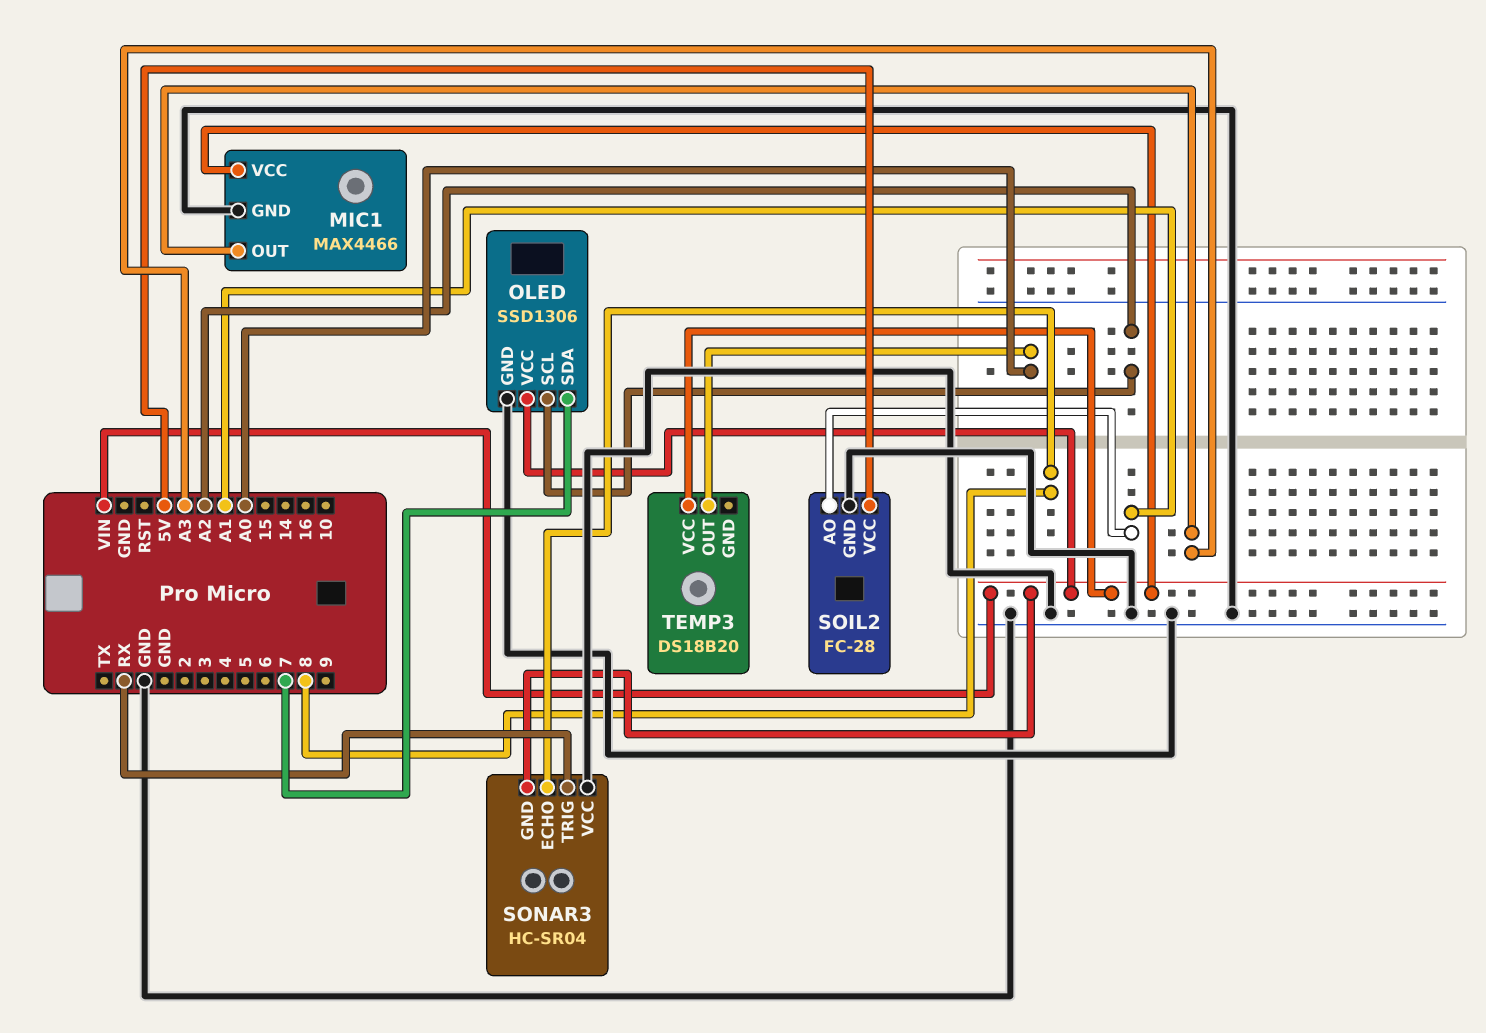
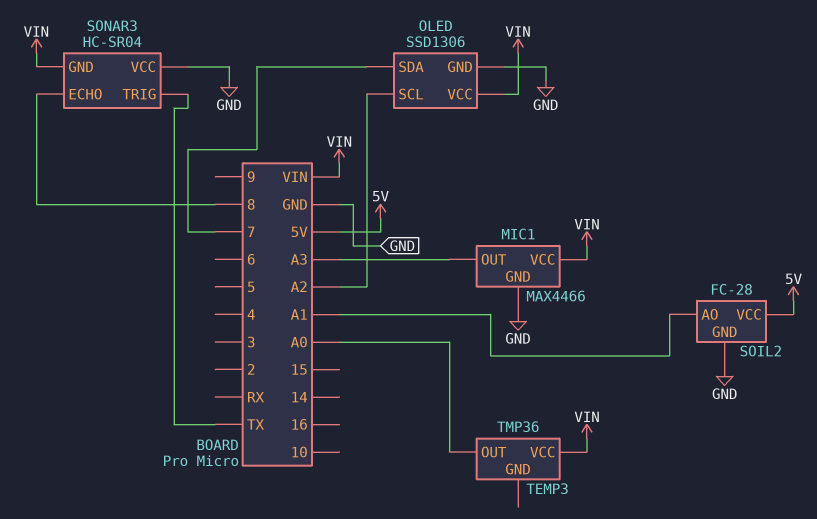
SONAR3 pin TRIG: RX -> TX
TEMP3: DS18B20 -> TMP36

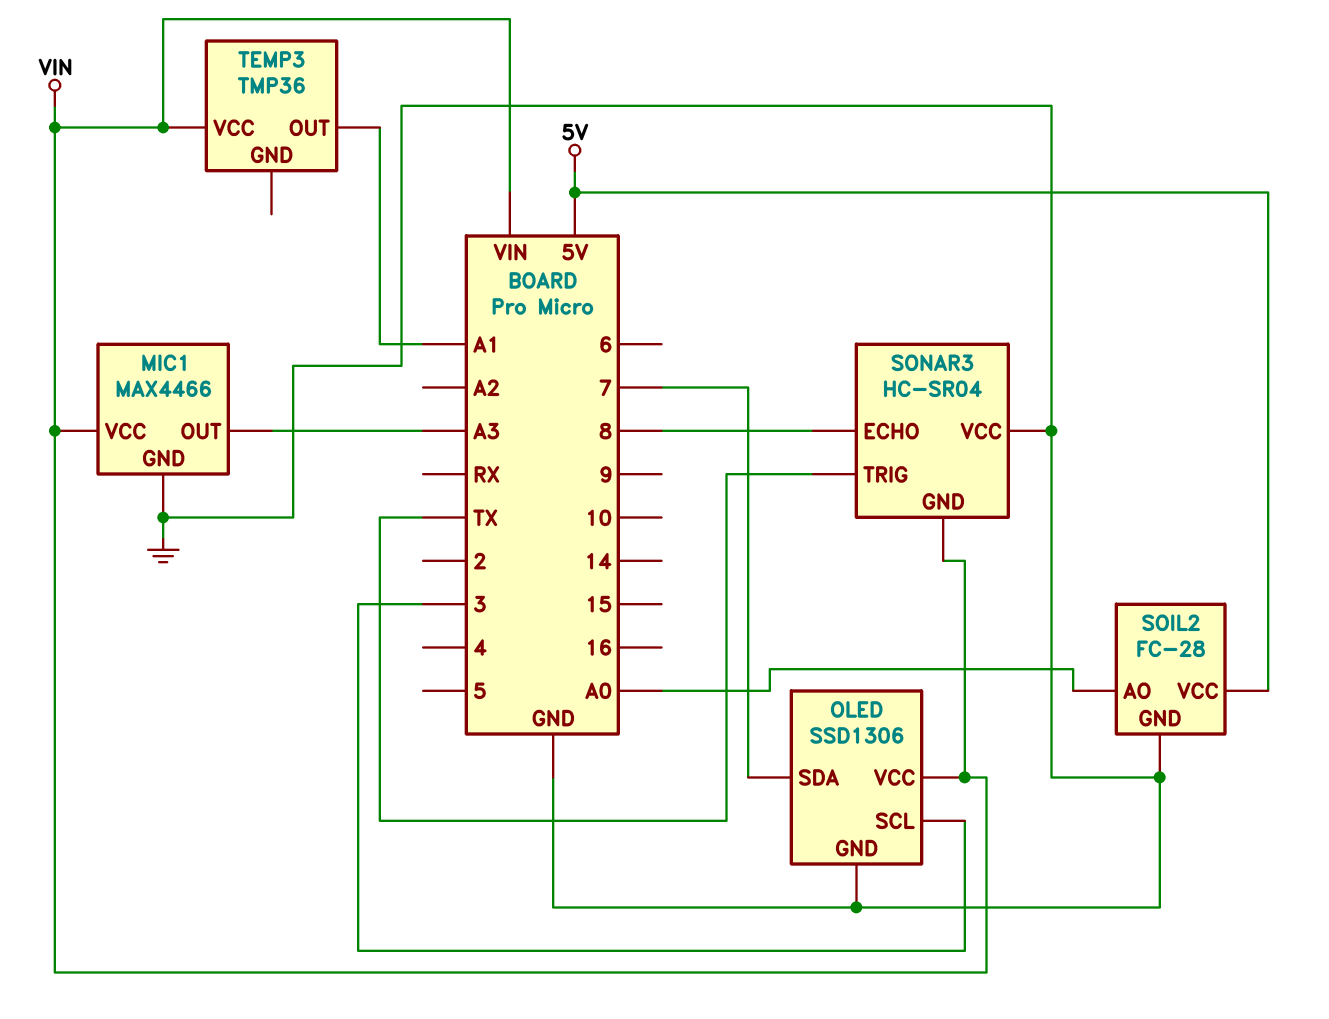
OLED pin SCL: A2 -> 3
SOIL2 pin AO: A1 -> A0
TEMP3 pin OUT: A0 -> A1

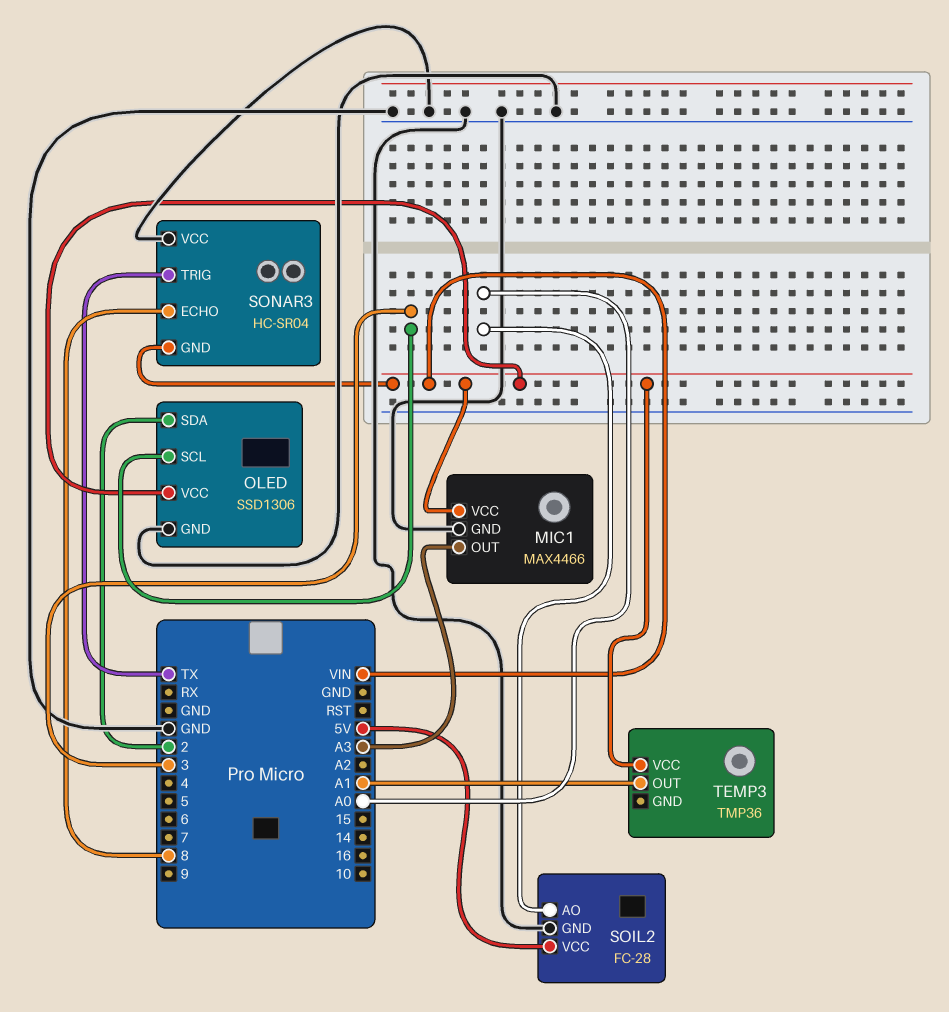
OLED pin SDA: 7 -> 2

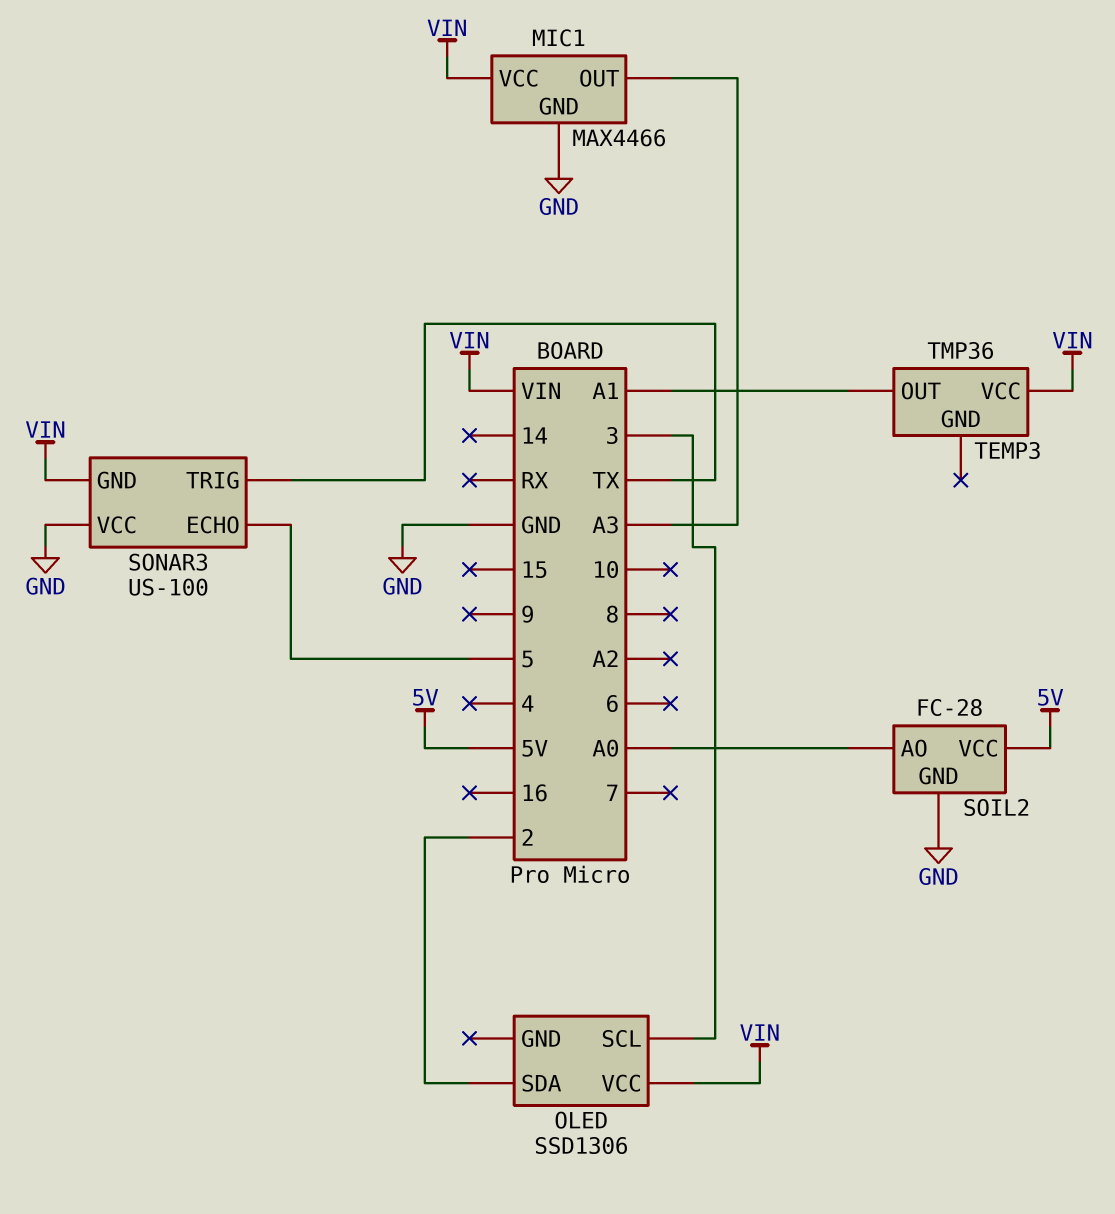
OLED pin GND: GND -> none
SONAR3: HC-SR04 -> US-100
SONAR3 pin ECHO: 8 -> 5

